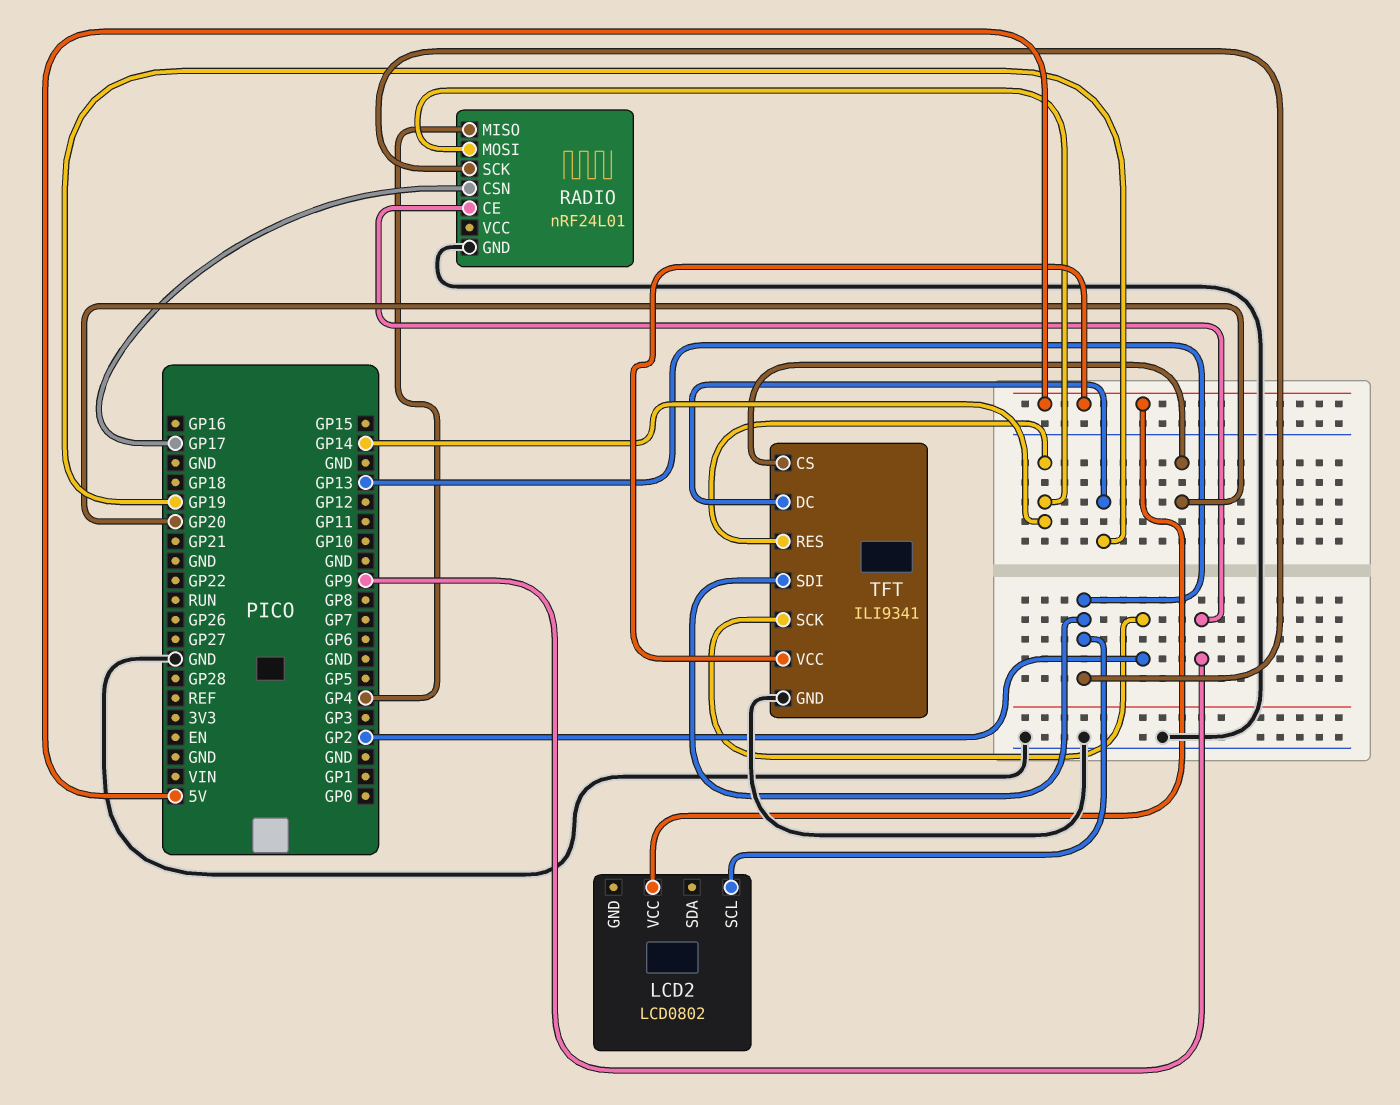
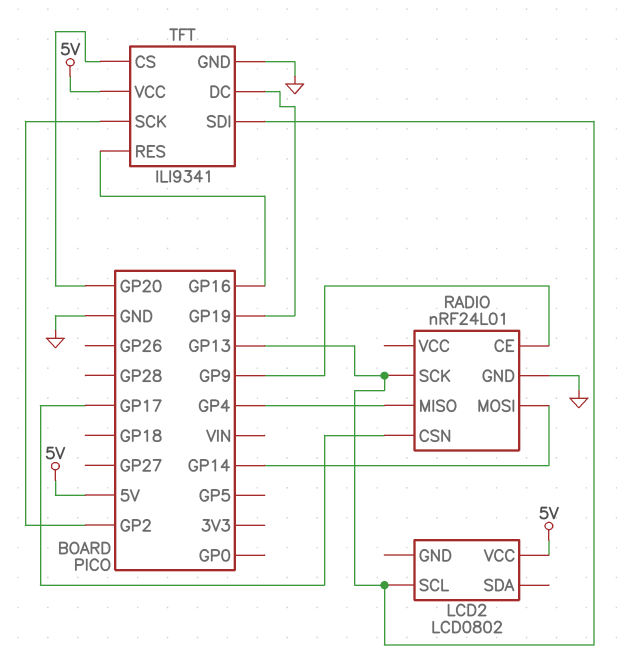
TFT pin RES: GP14 -> GP16

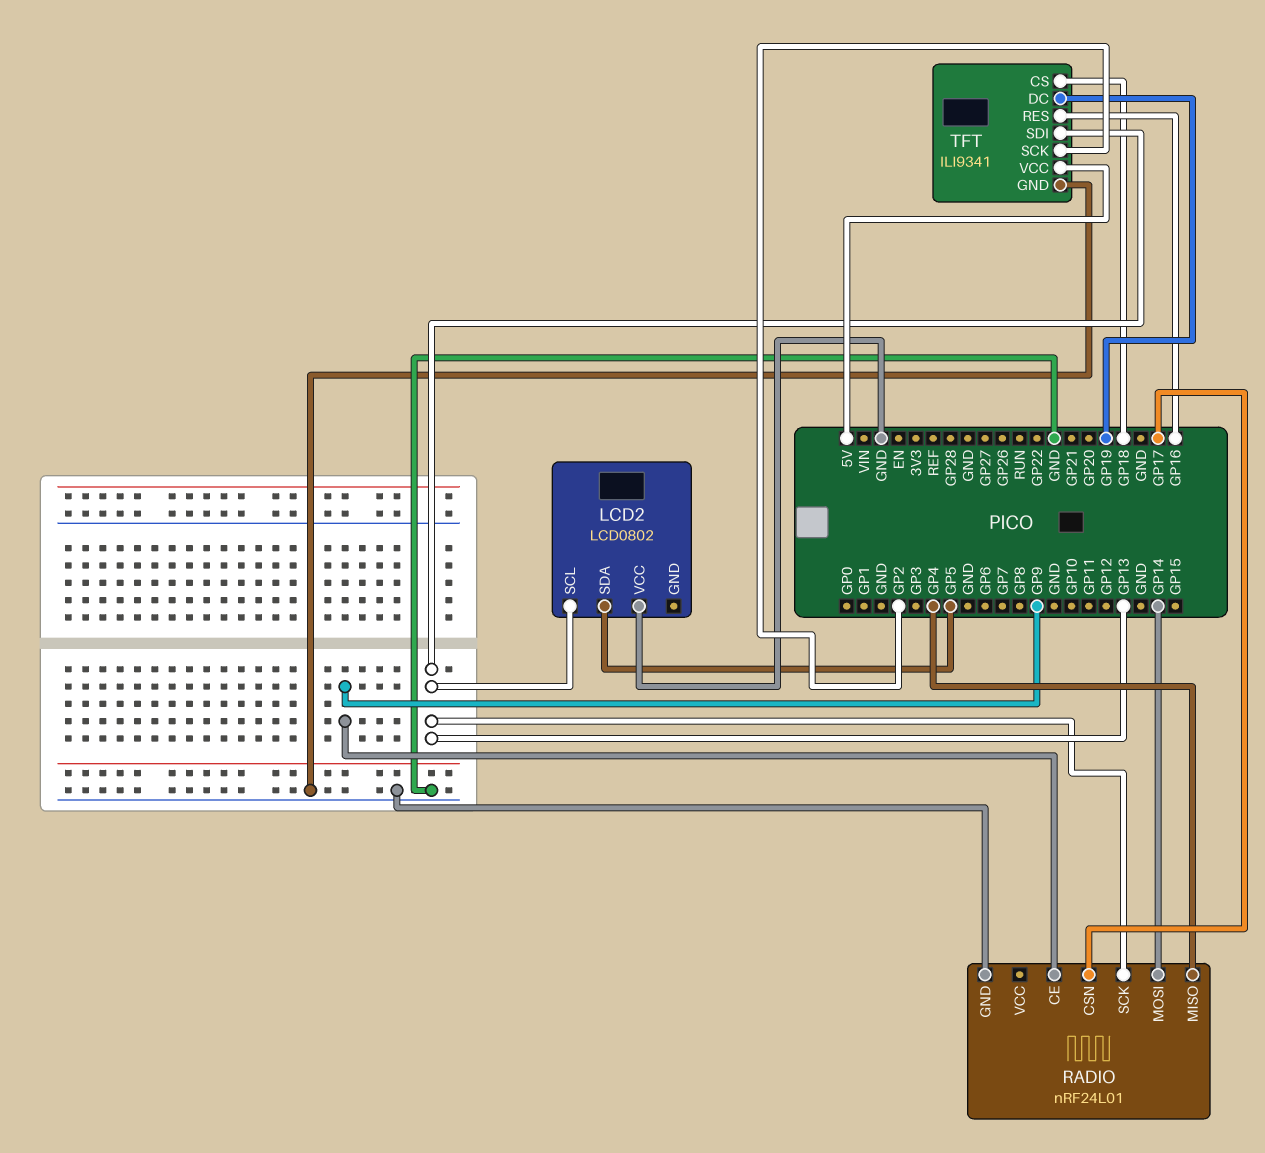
LCD2 pin SDA: none -> GP5
LCD2 pin VCC: 5V -> GND
TFT pin CS: GP20 -> GP18

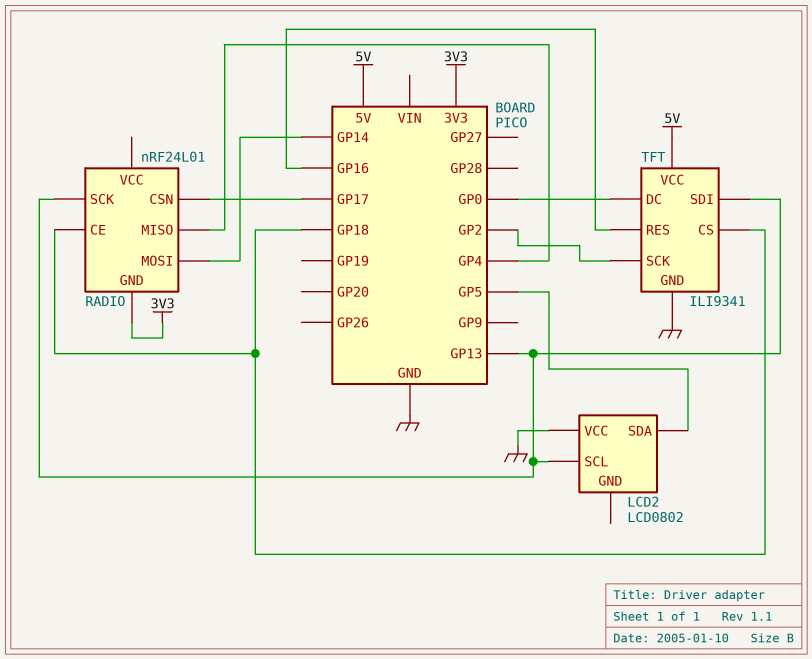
RADIO pin CE: GP9 -> GP18
RADIO pin GND: GND -> 3V3
TFT pin DC: GP19 -> GP0

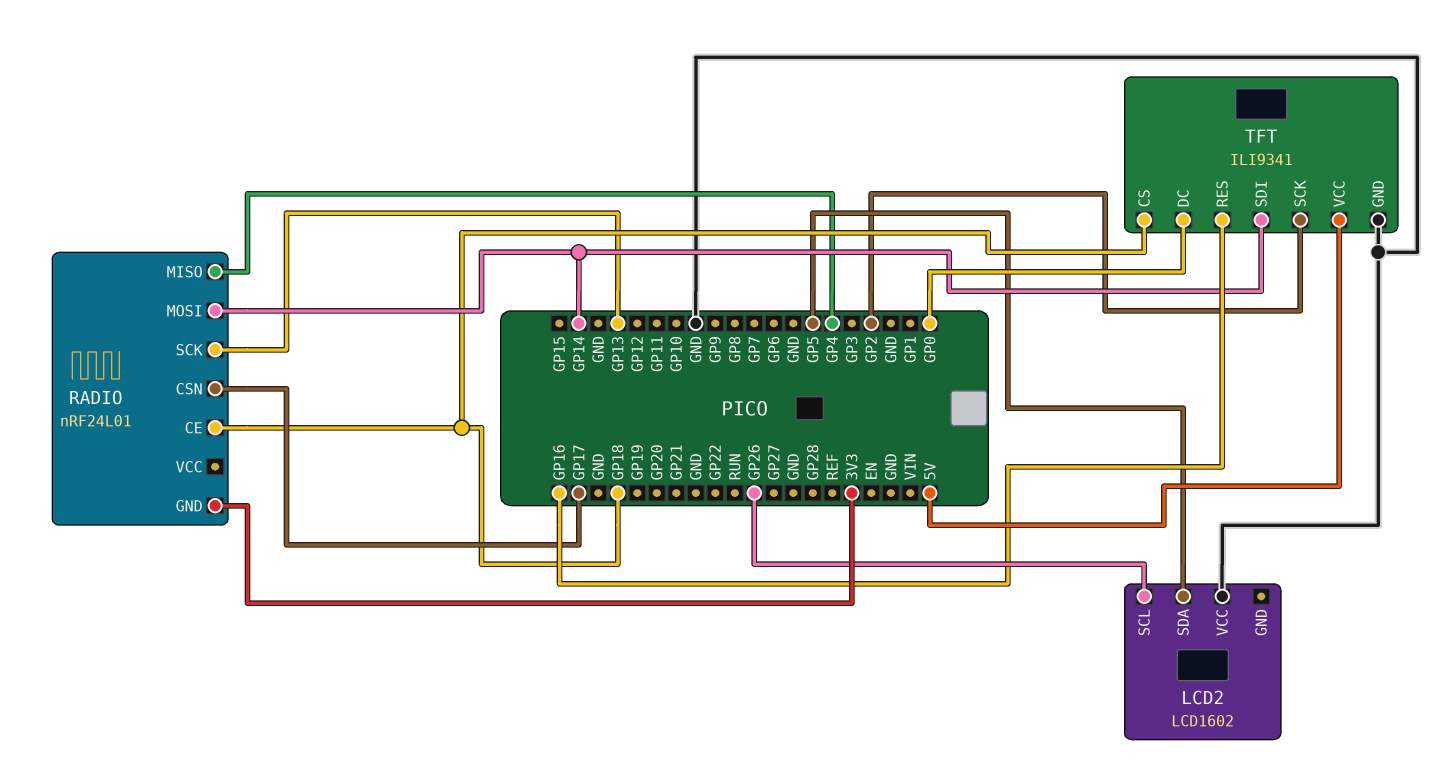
LCD2: LCD0802 -> LCD1602
LCD2 pin SCL: GP13 -> GP26
TFT pin SDI: GP13 -> GP14

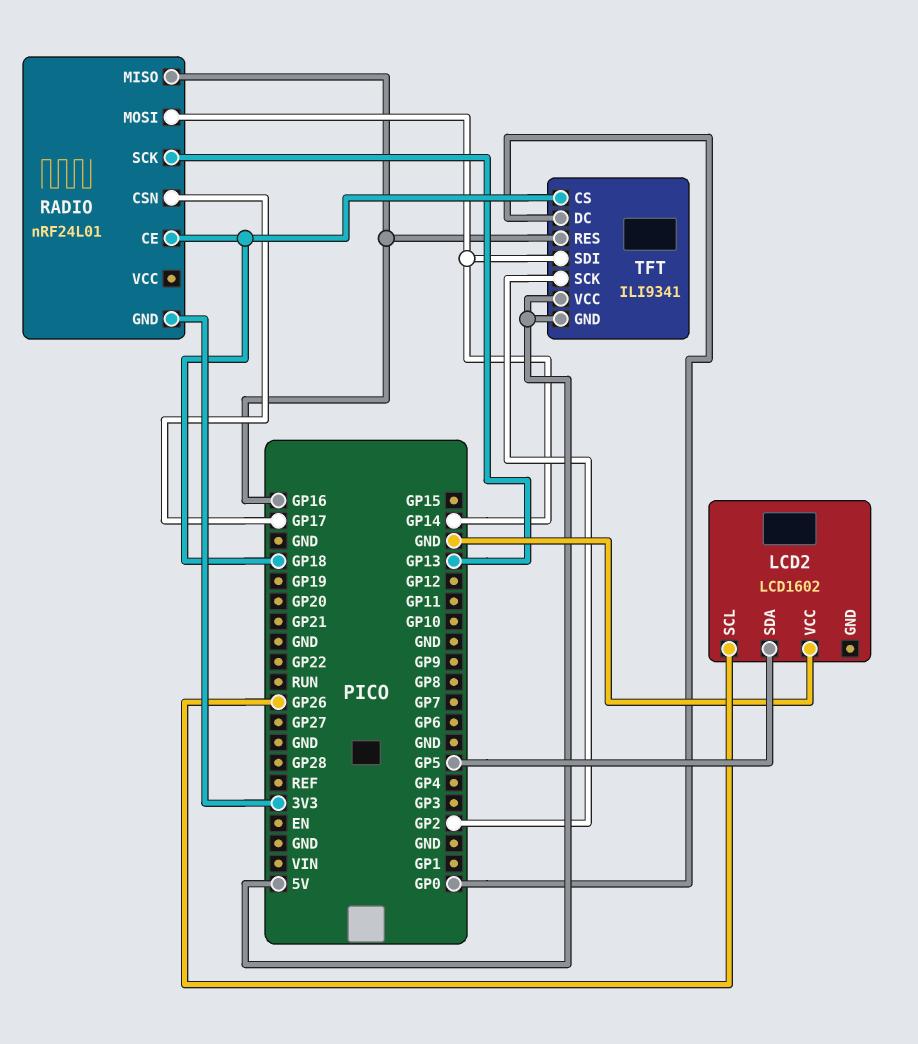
RADIO pin MISO: GP4 -> GP16
TFT pin GND: GND -> 5V

